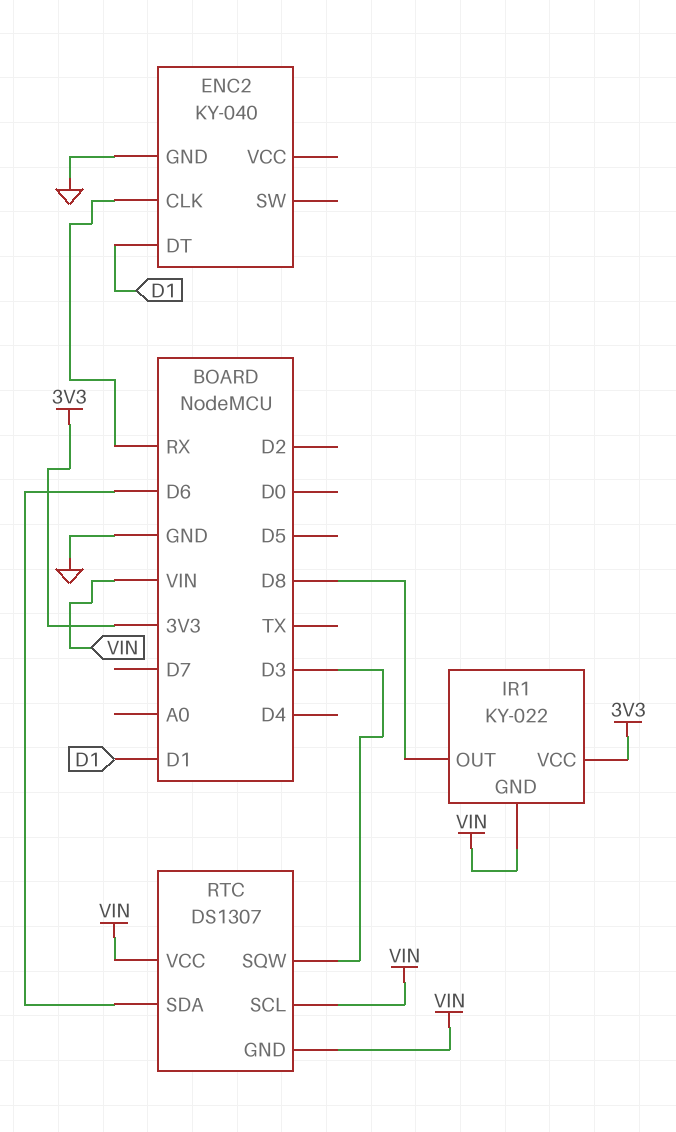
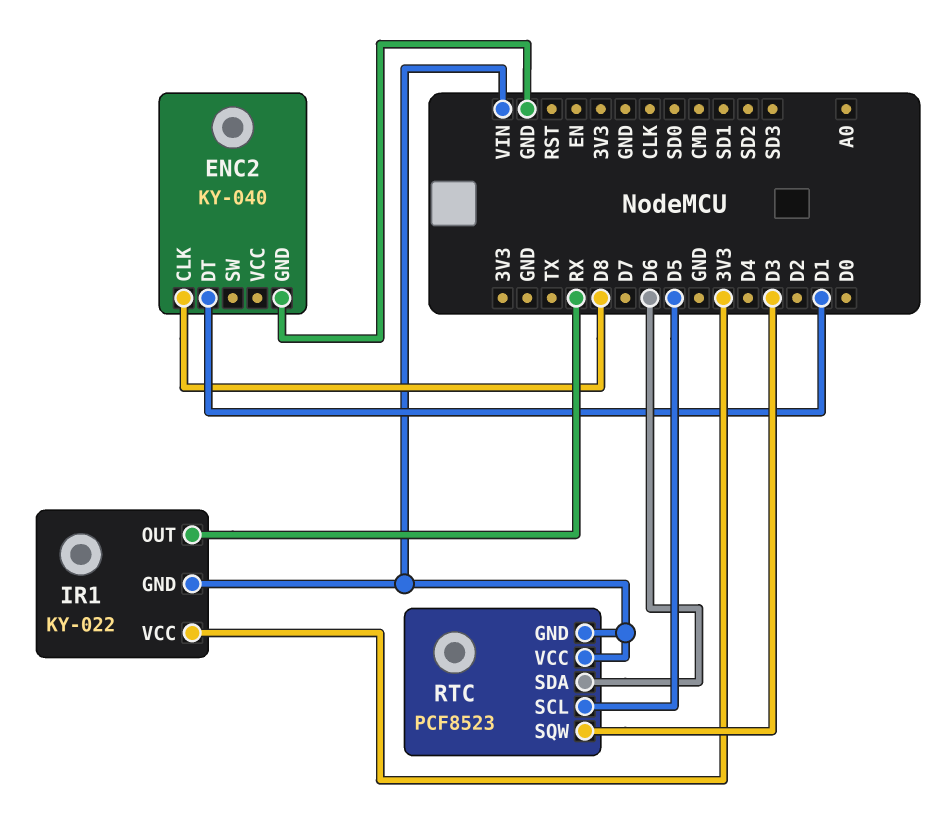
ENC2 pin CLK: RX -> D8
IR1 pin OUT: D8 -> RX
RTC: DS1307 -> PCF8523
RTC pin SCL: VIN -> D5

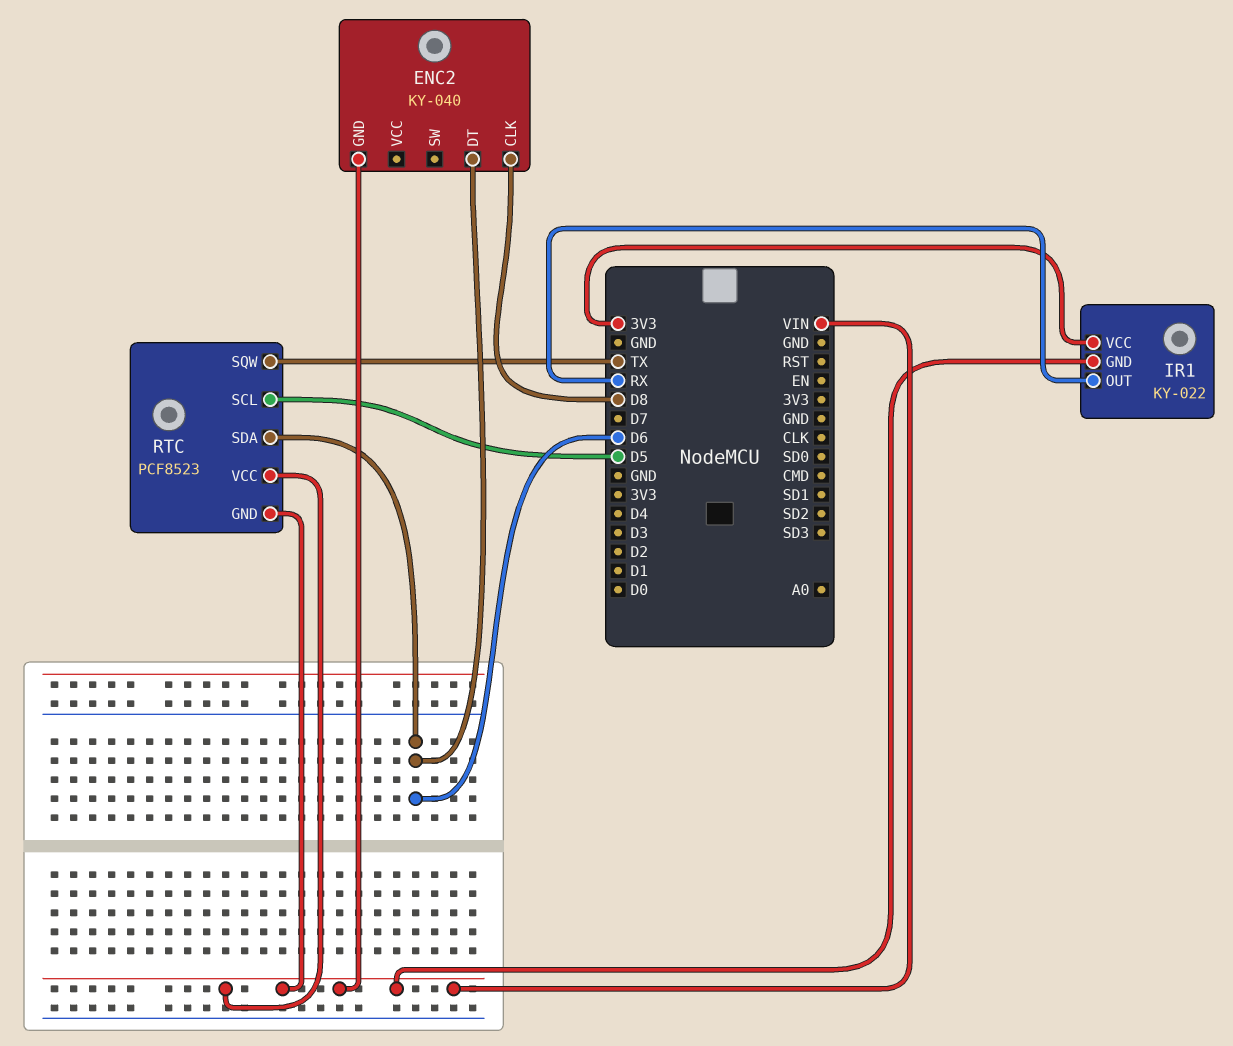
ENC2 pin DT: D1 -> D6
ENC2 pin GND: GND -> VIN
RTC pin SQW: D3 -> TX

